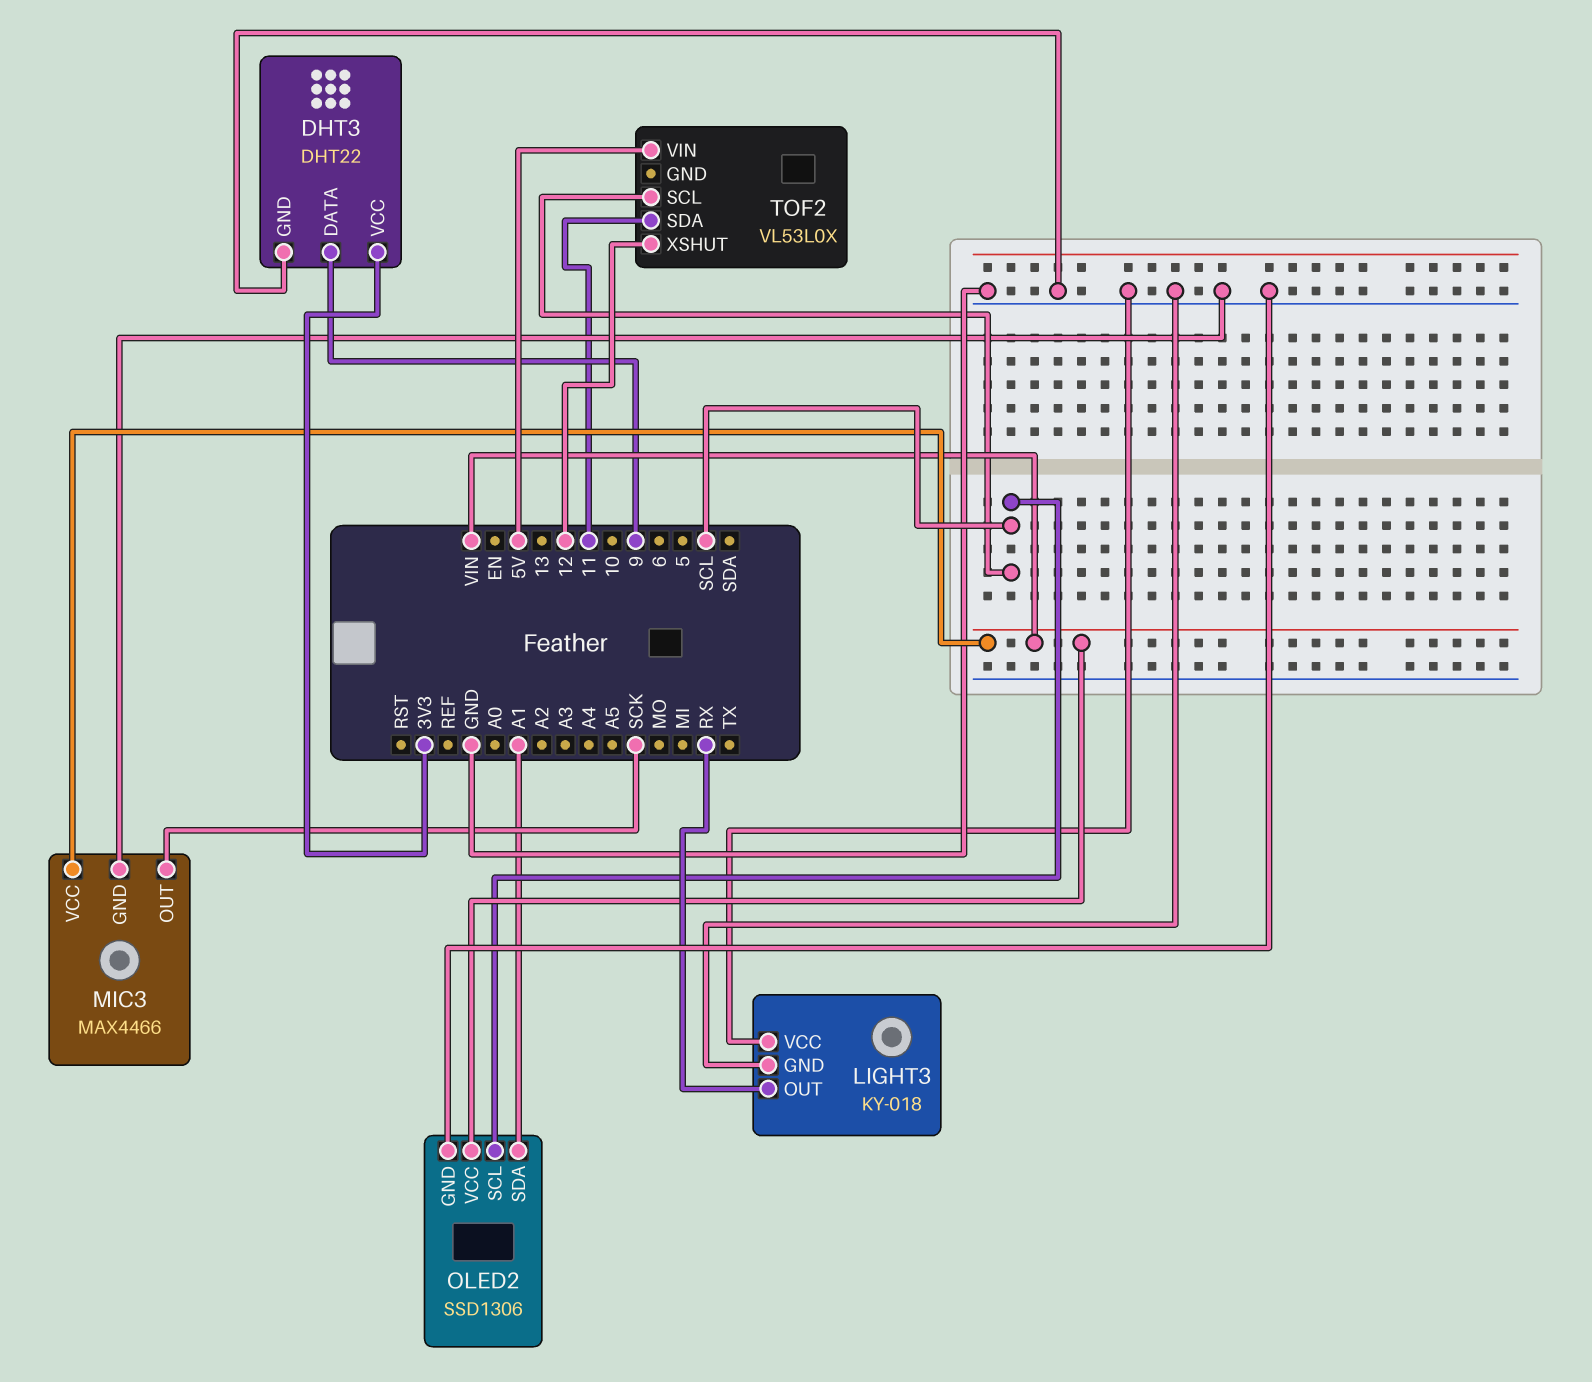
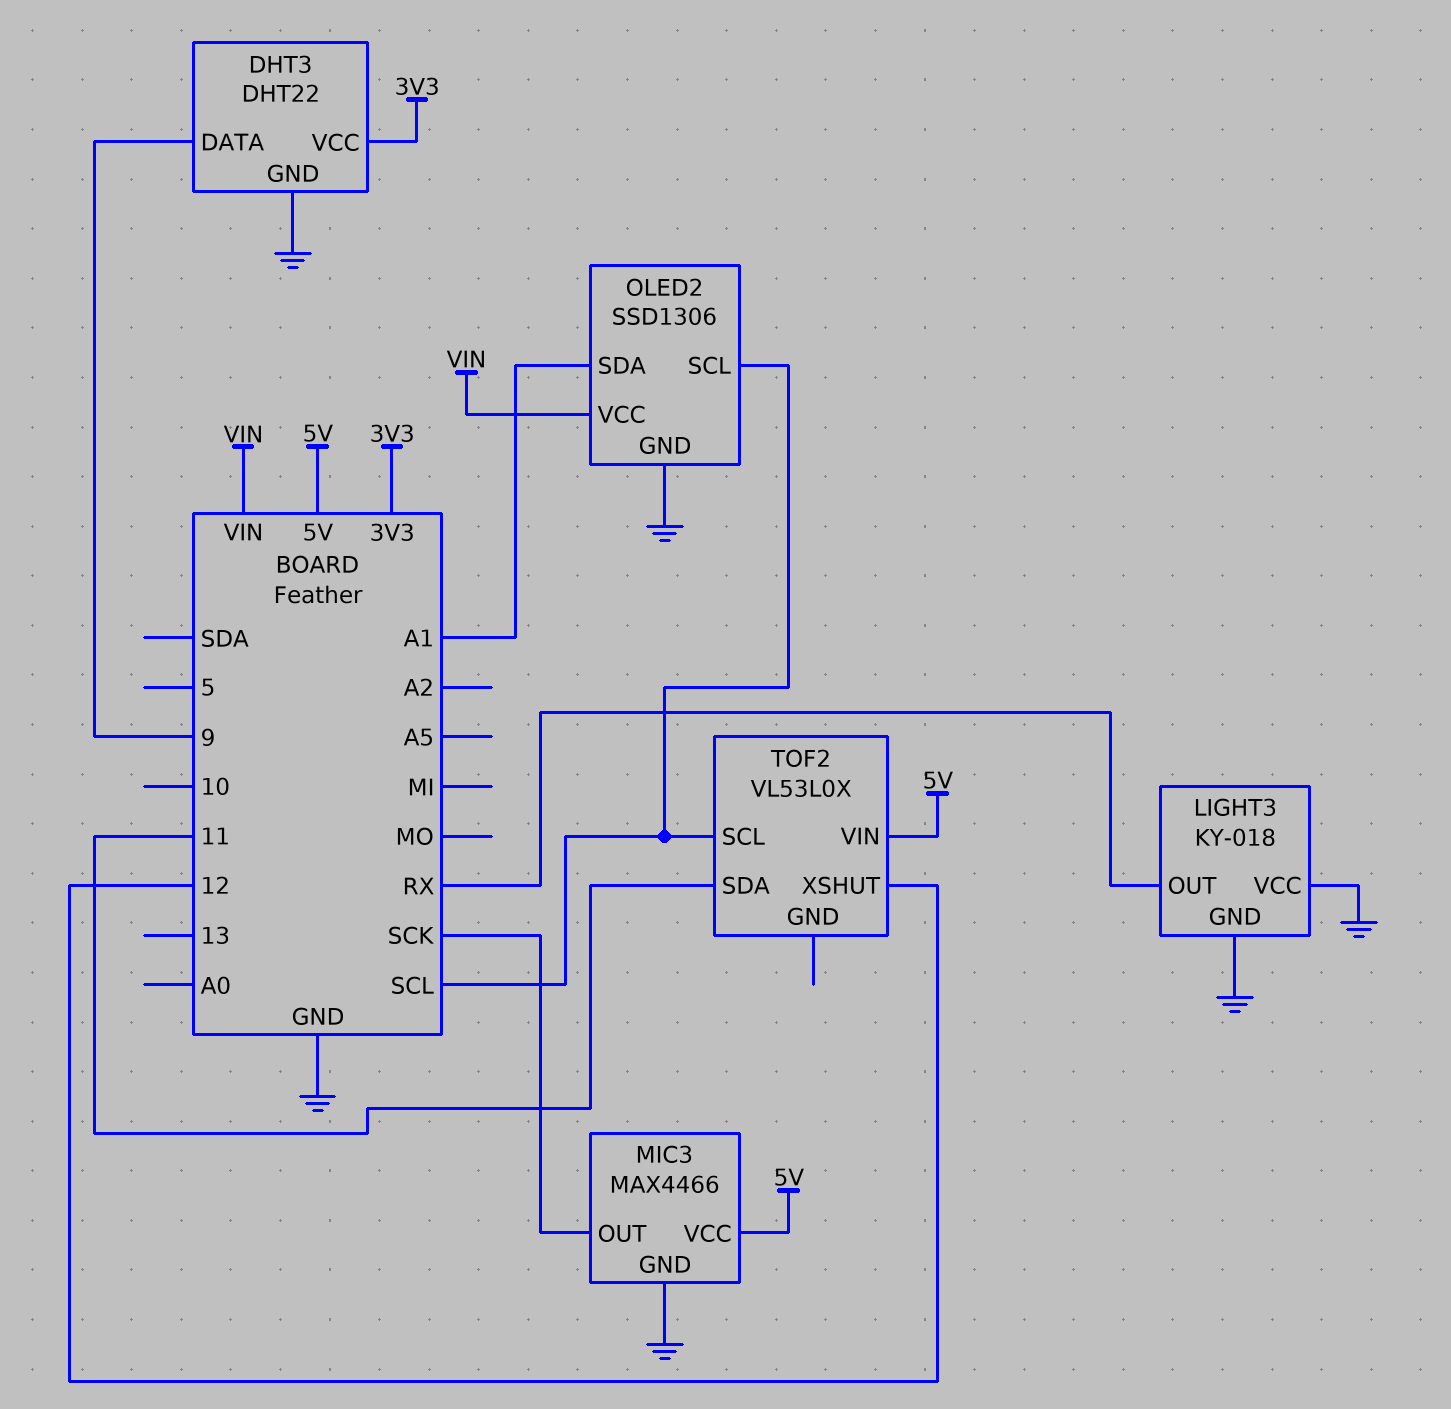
MIC3 pin VCC: VIN -> 5V

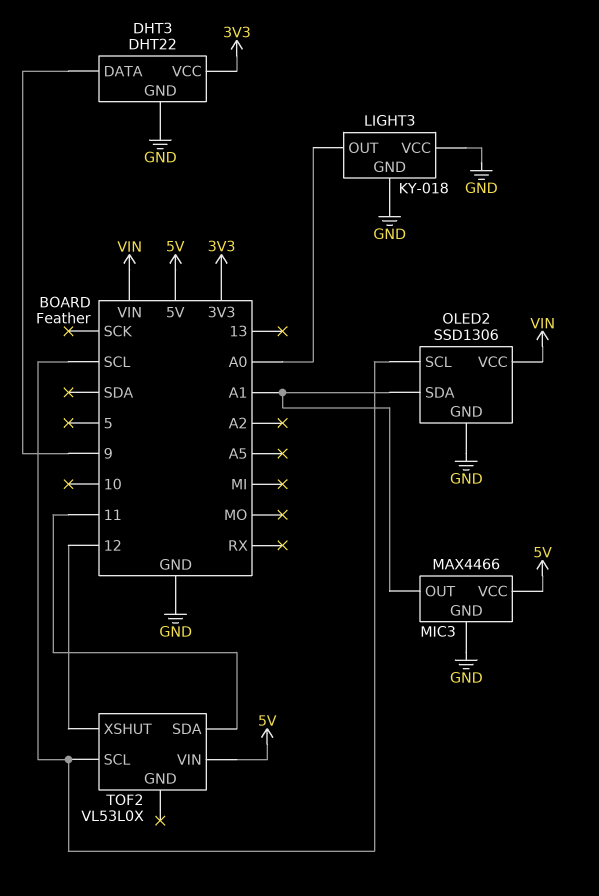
LIGHT3 pin OUT: RX -> A0
MIC3 pin OUT: SCK -> A1

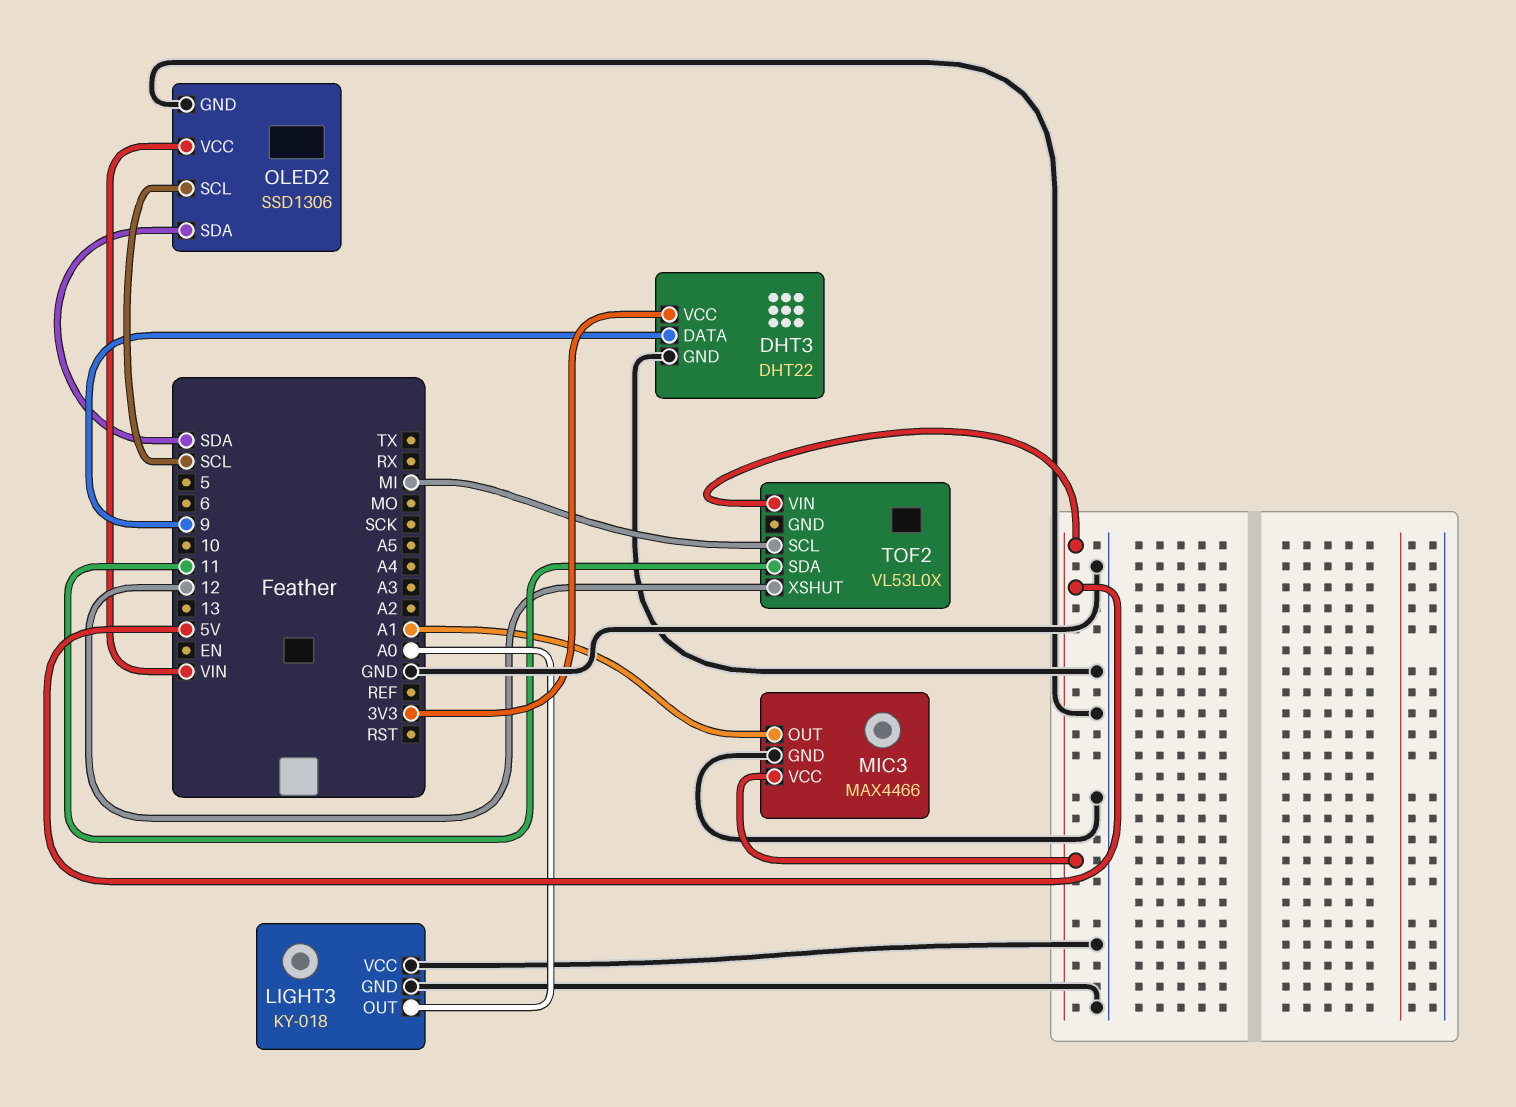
OLED2 pin SDA: A1 -> SDA
TOF2 pin SCL: SCL -> MI

